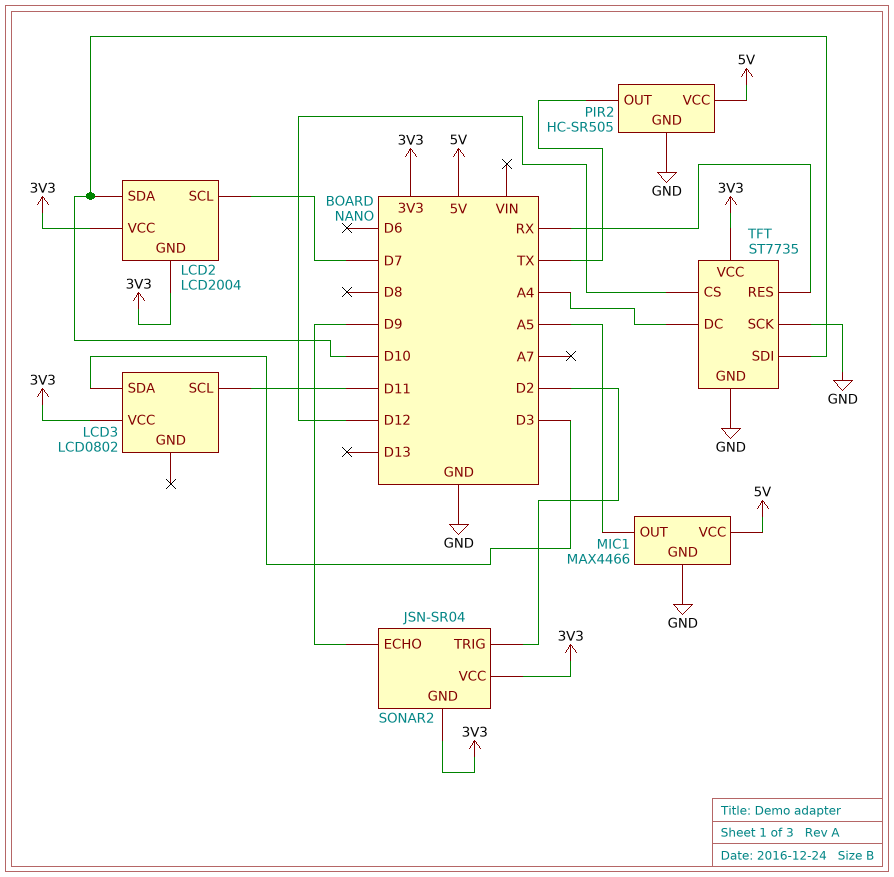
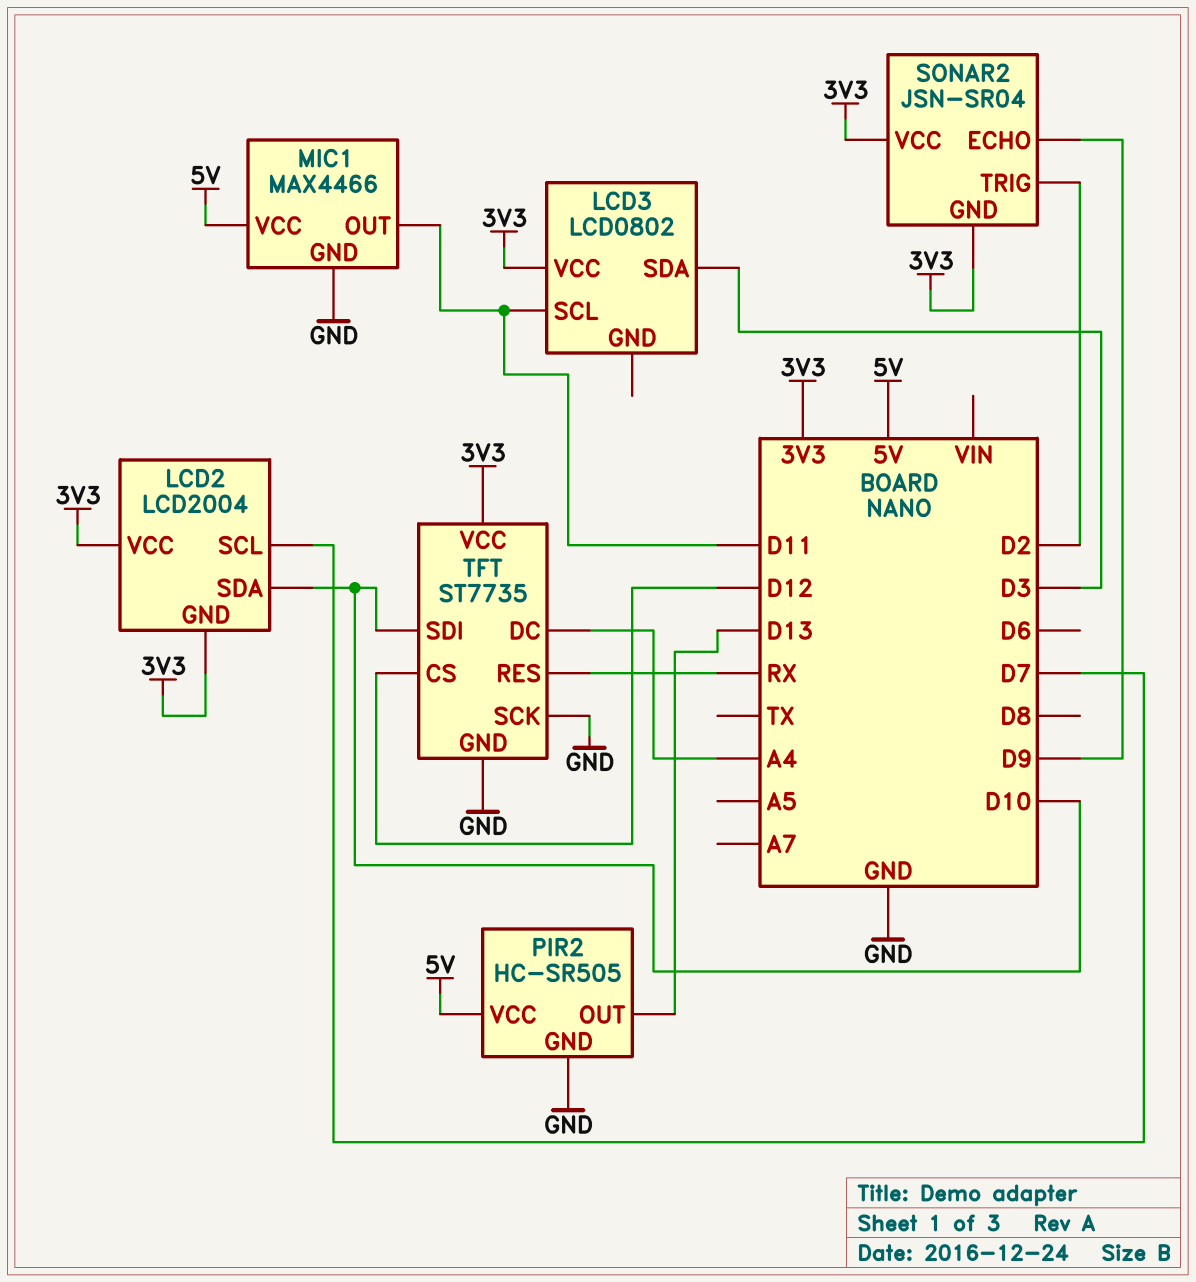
MIC1 pin OUT: A5 -> D11
PIR2 pin OUT: TX -> D13

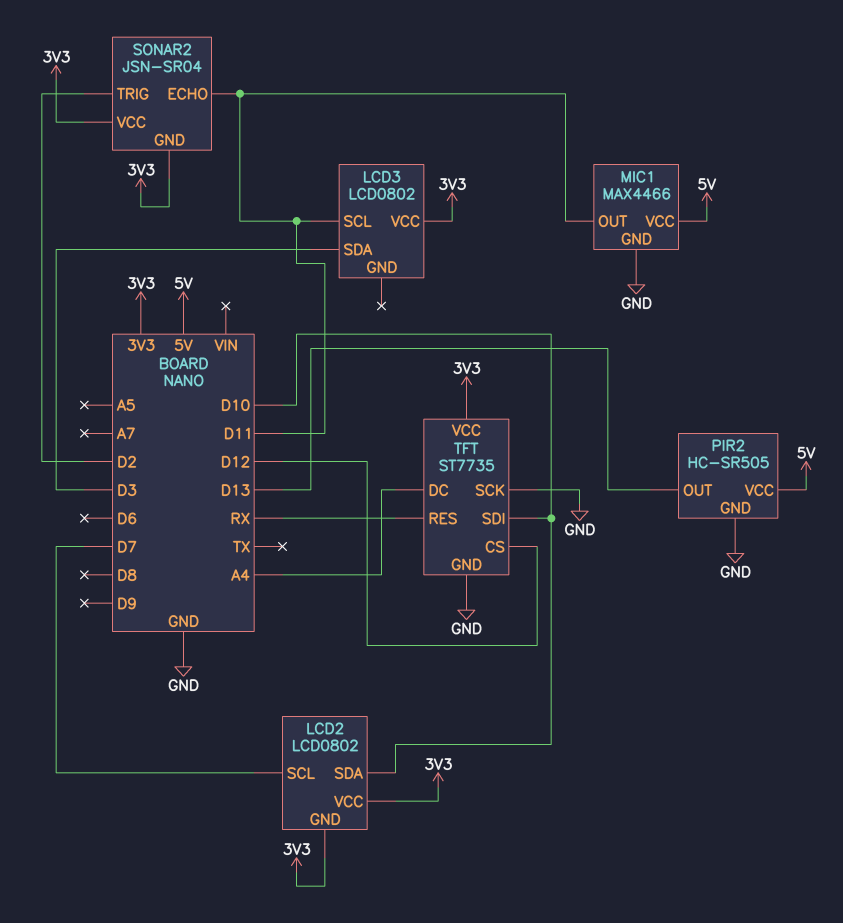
LCD2: LCD2004 -> LCD0802
SONAR2 pin ECHO: D9 -> D11

